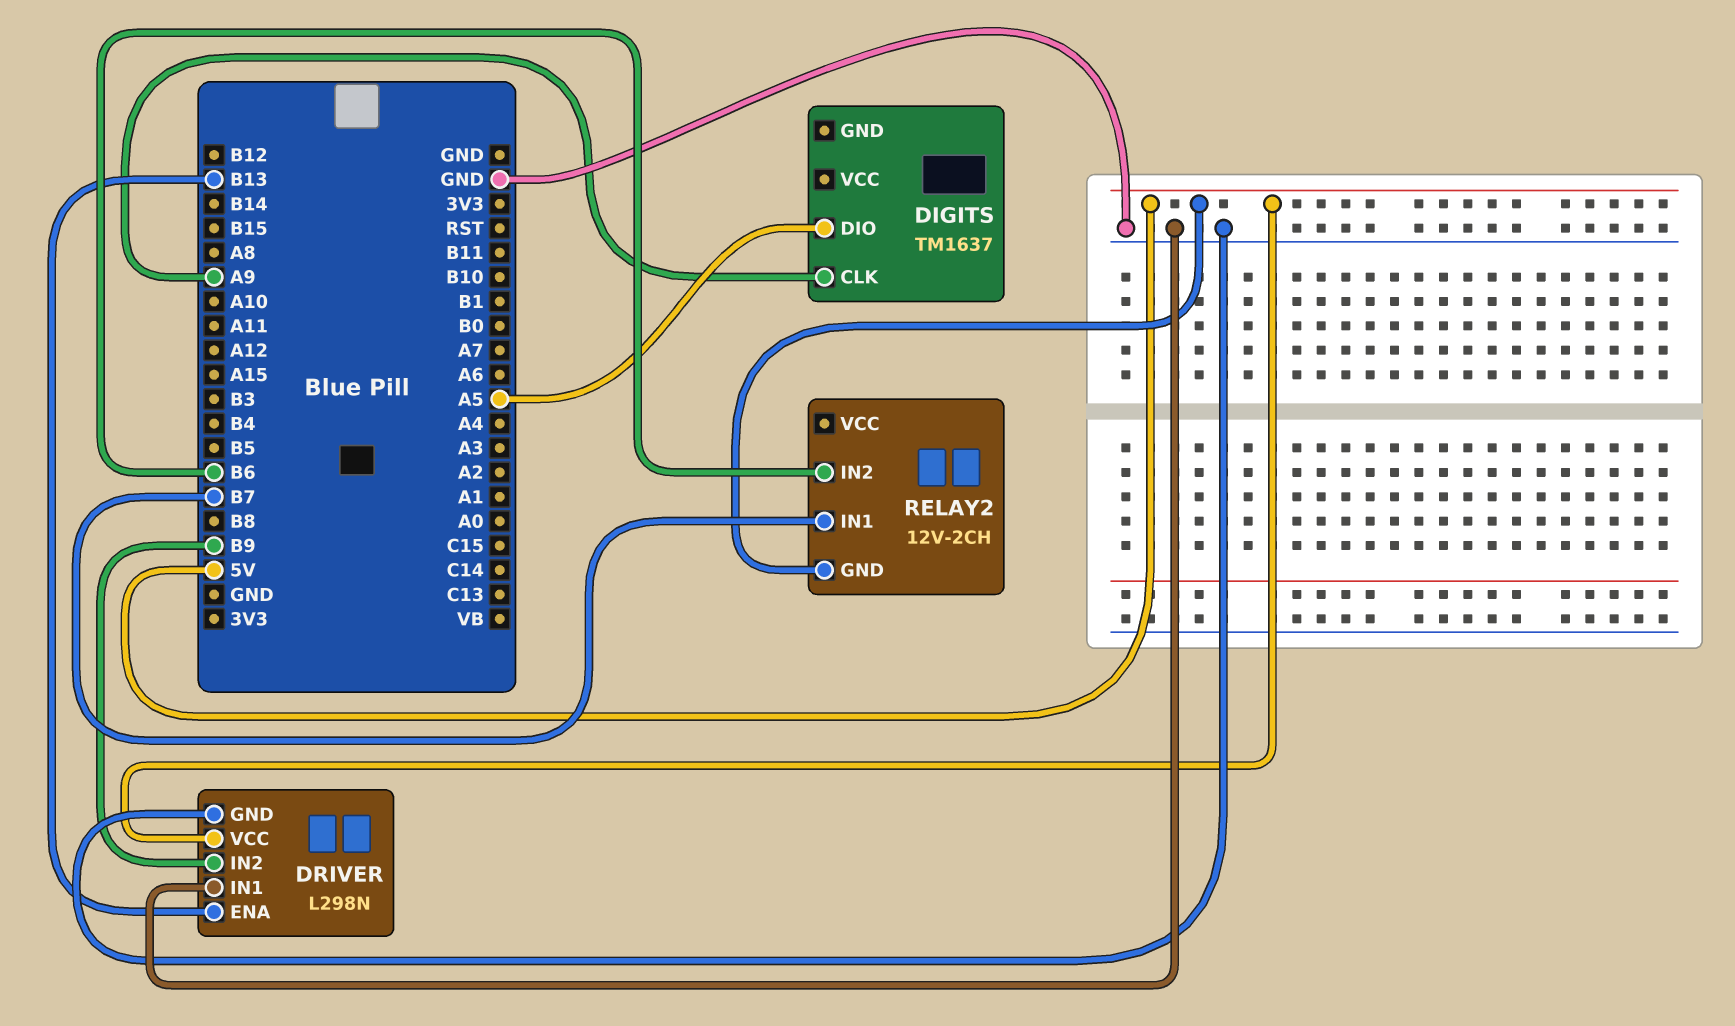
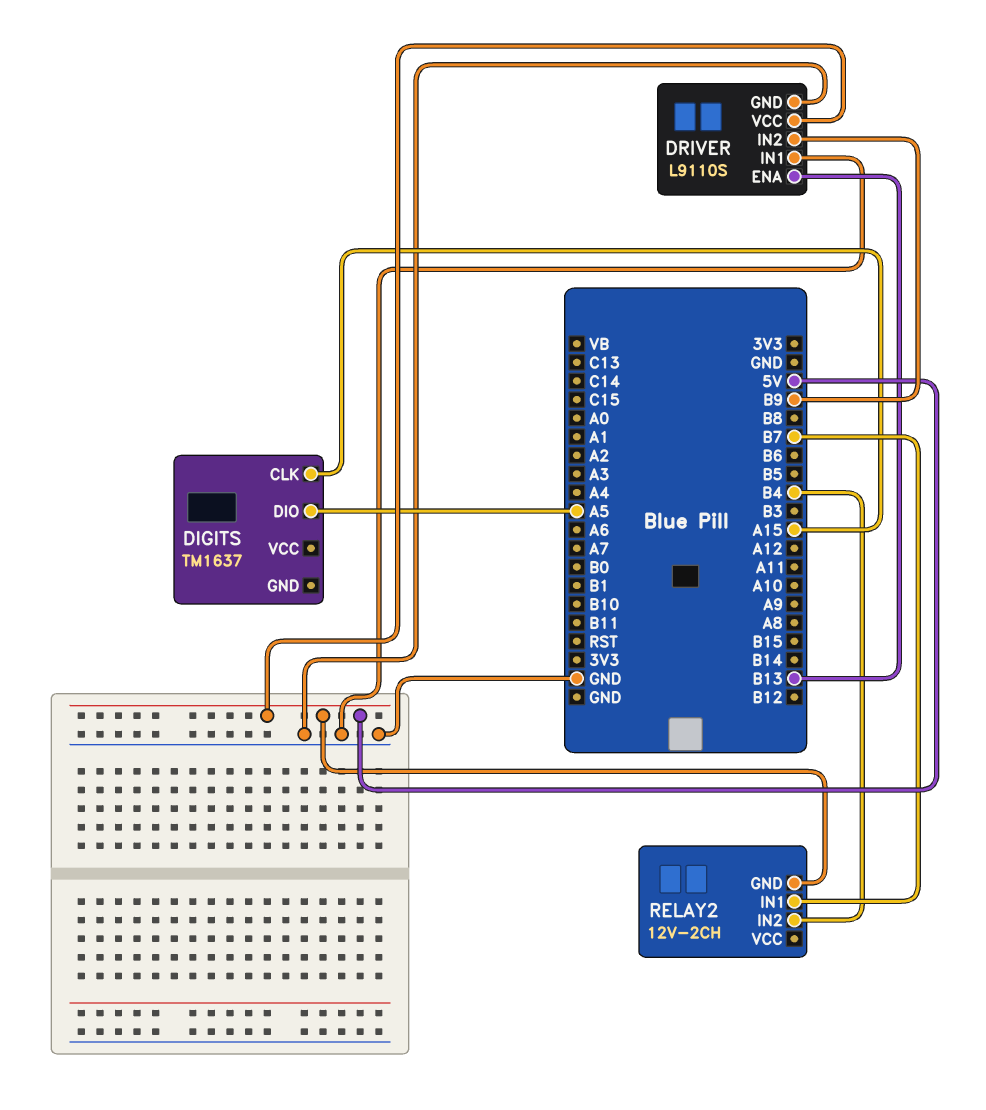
DIGITS pin CLK: A9 -> A15
DRIVER: L298N -> L9110S
RELAY2 pin IN2: B6 -> B4

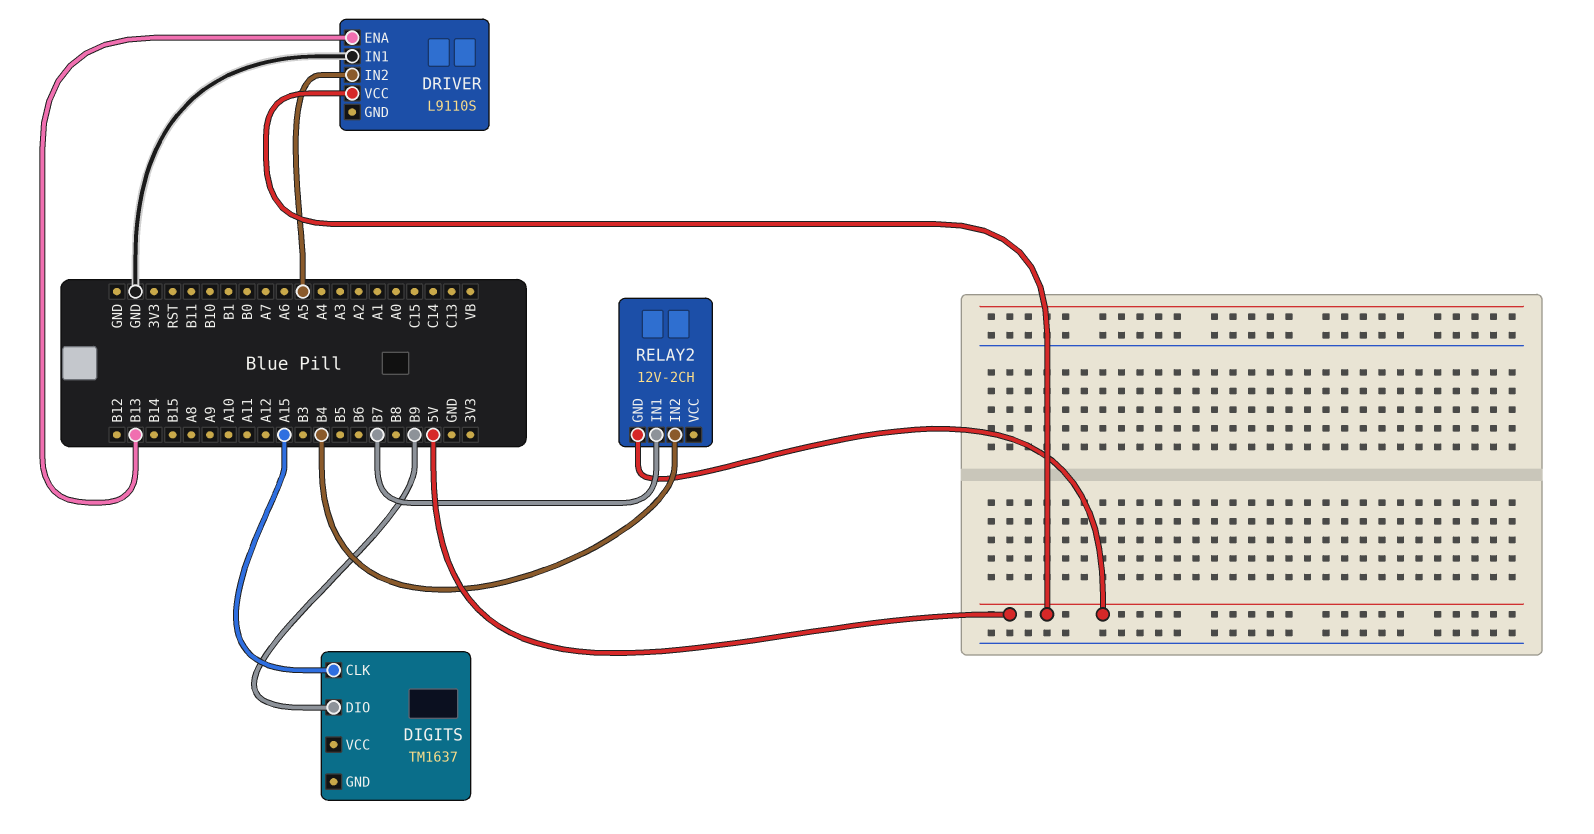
DIGITS pin DIO: A5 -> B9
DRIVER pin GND: GND -> none
DRIVER pin IN2: B9 -> A5

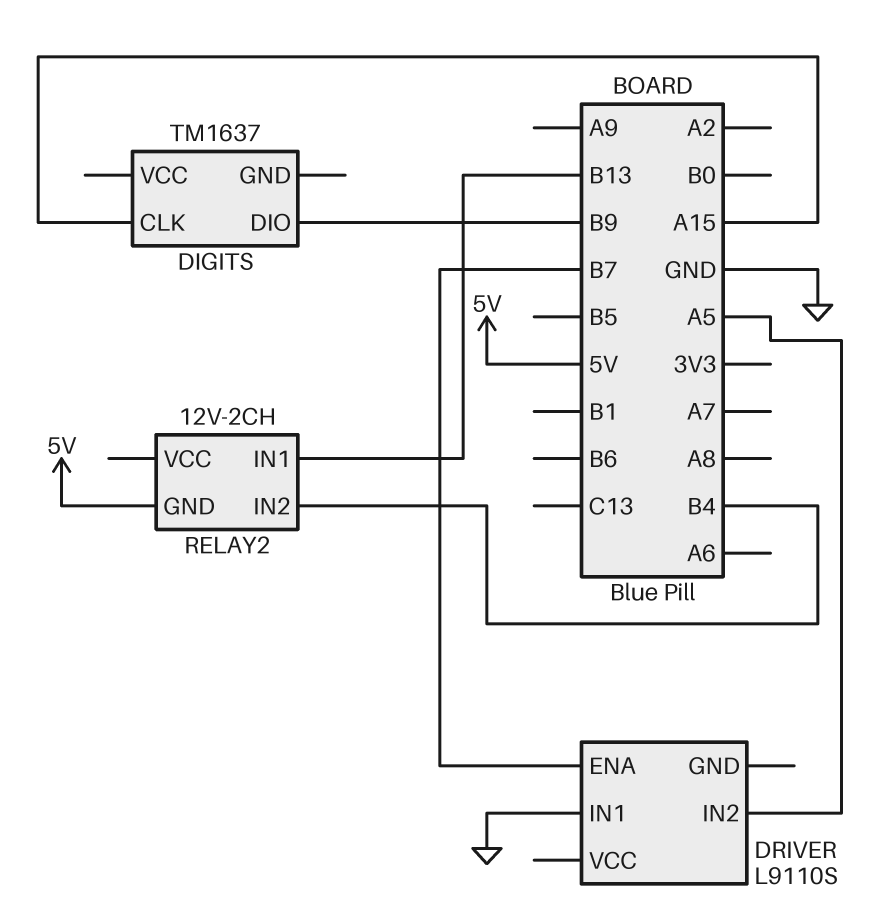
DRIVER pin ENA: B13 -> B7
DRIVER pin VCC: 5V -> none
RELAY2 pin IN1: B7 -> B13

